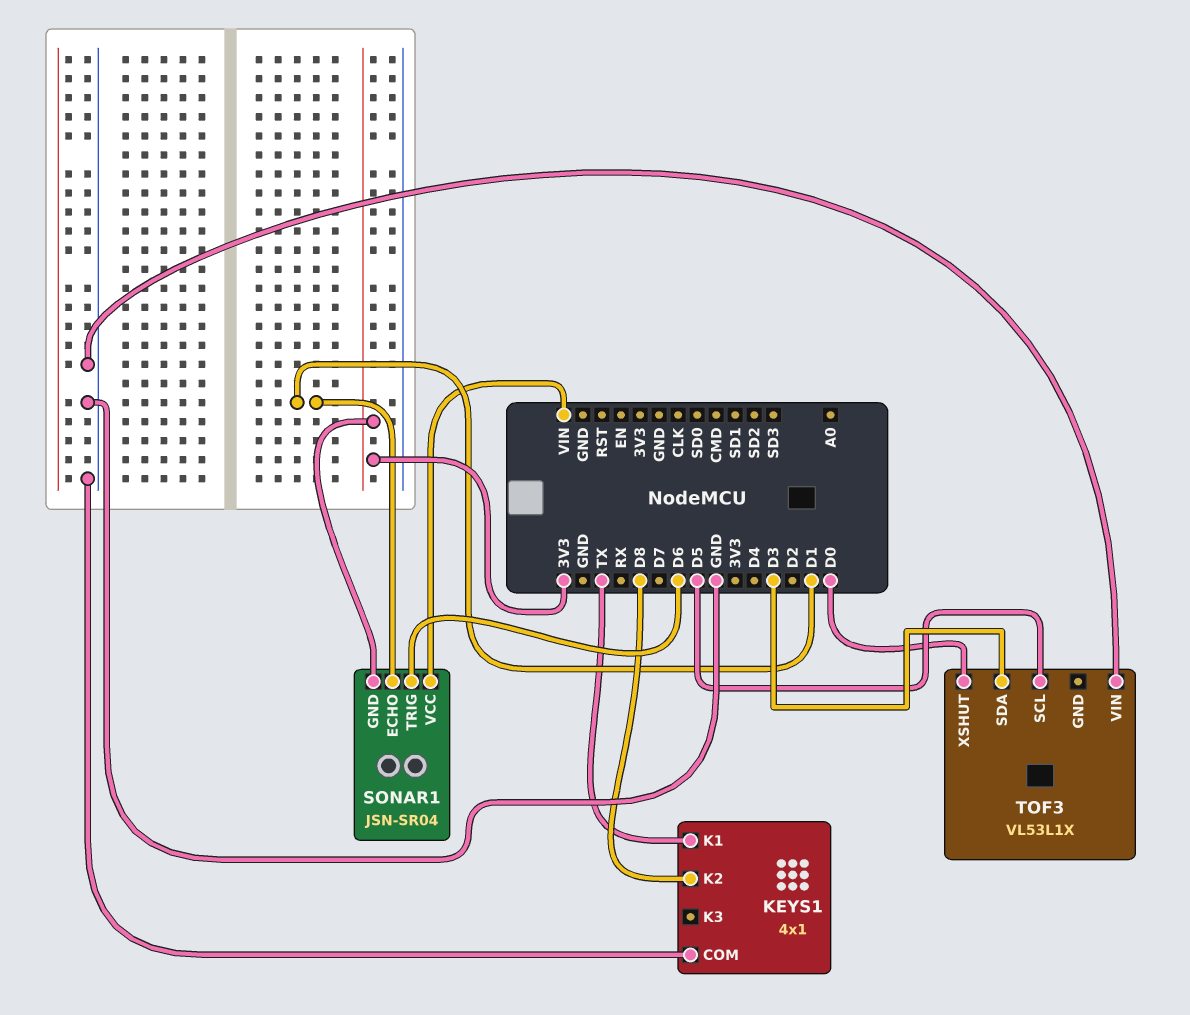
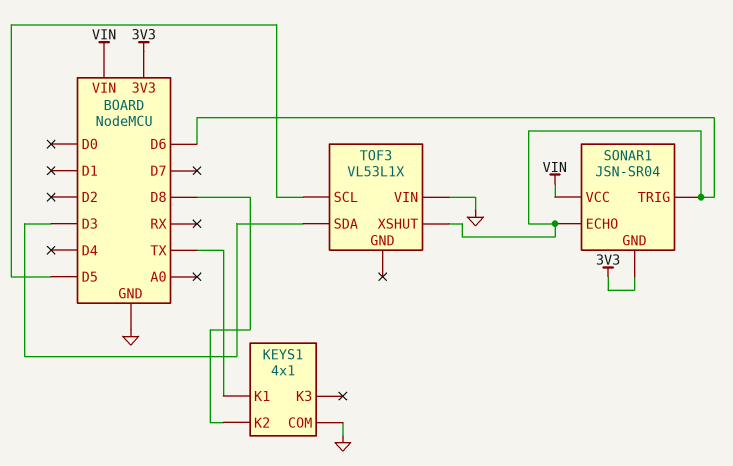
SONAR1 pin ECHO: D1 -> D6
TOF3 pin XSHUT: D0 -> D6

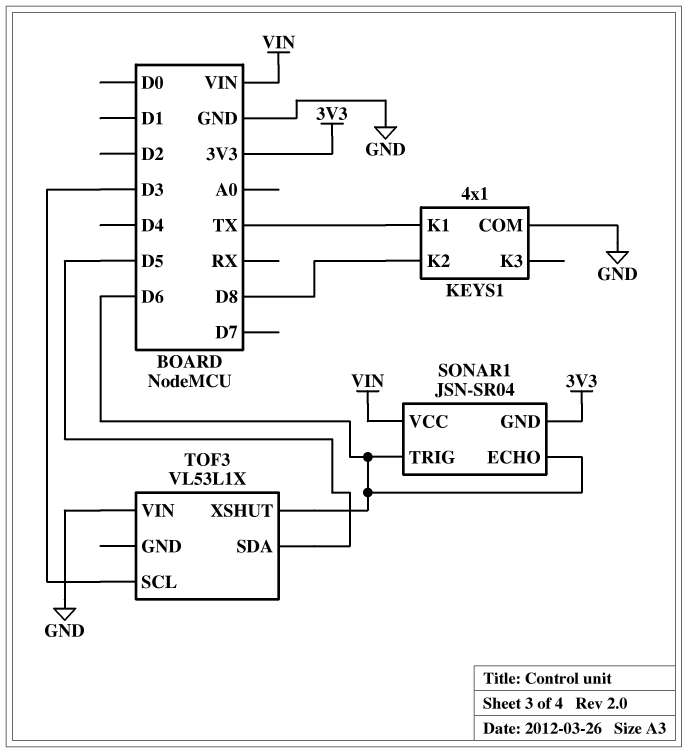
TOF3 pin SCL: D5 -> D3
TOF3 pin SDA: D3 -> D5

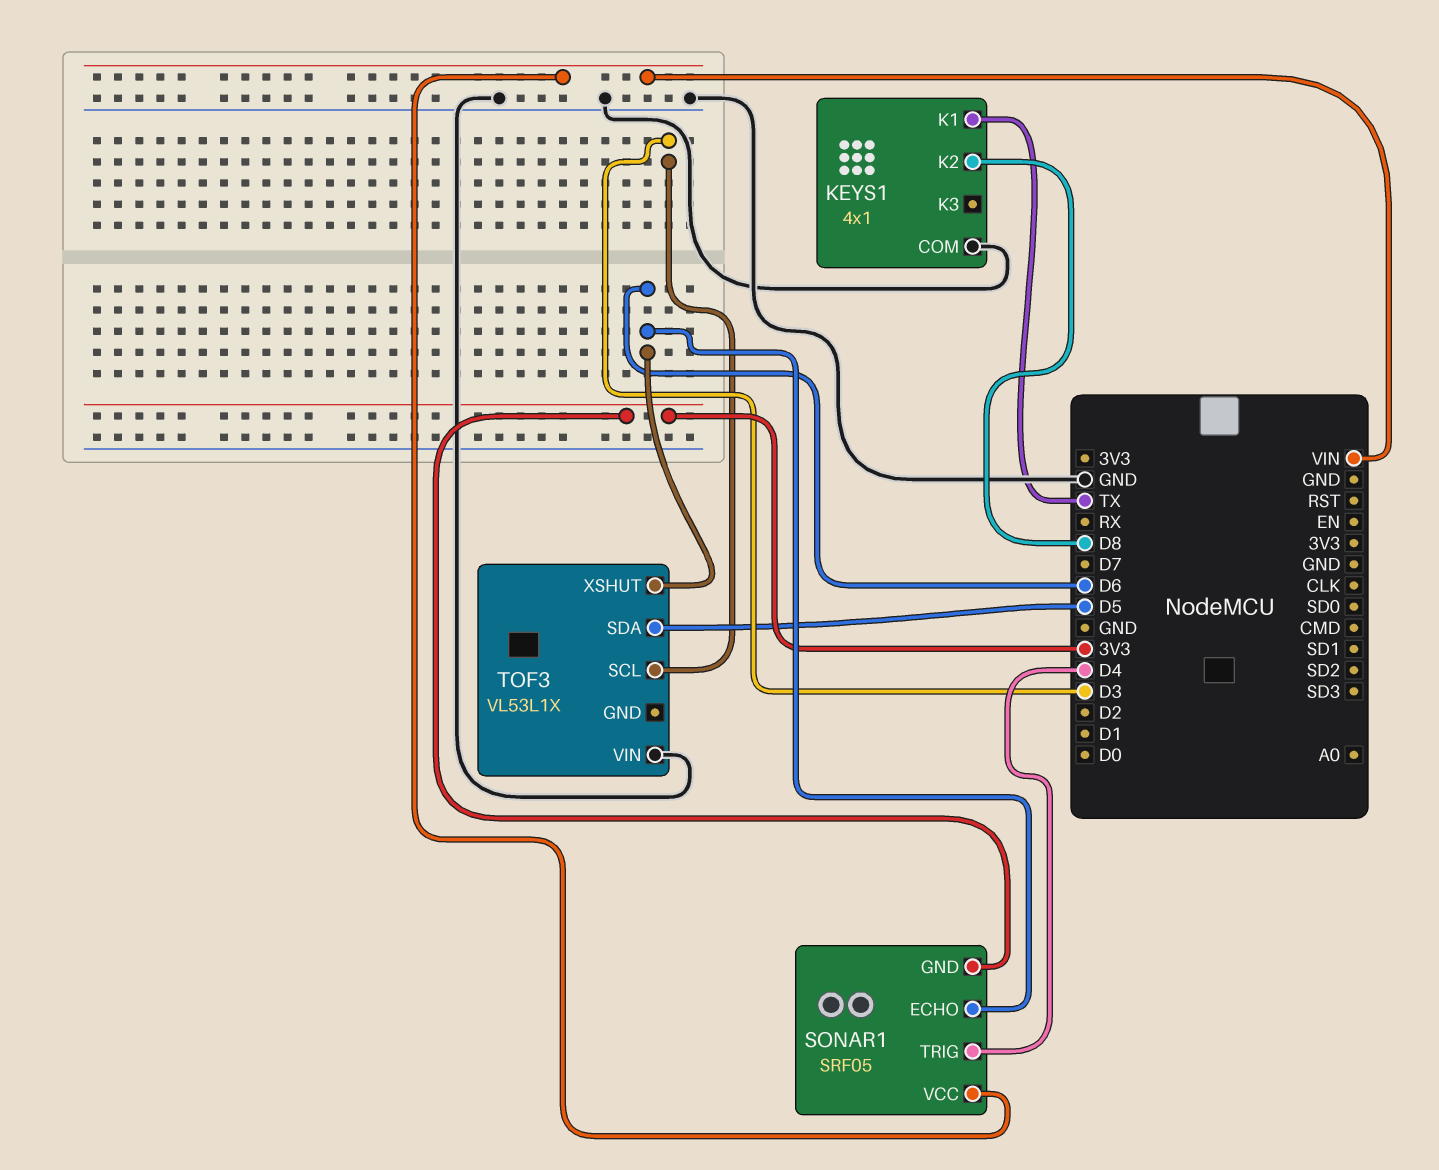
SONAR1: JSN-SR04 -> SRF05
SONAR1 pin TRIG: D6 -> D4

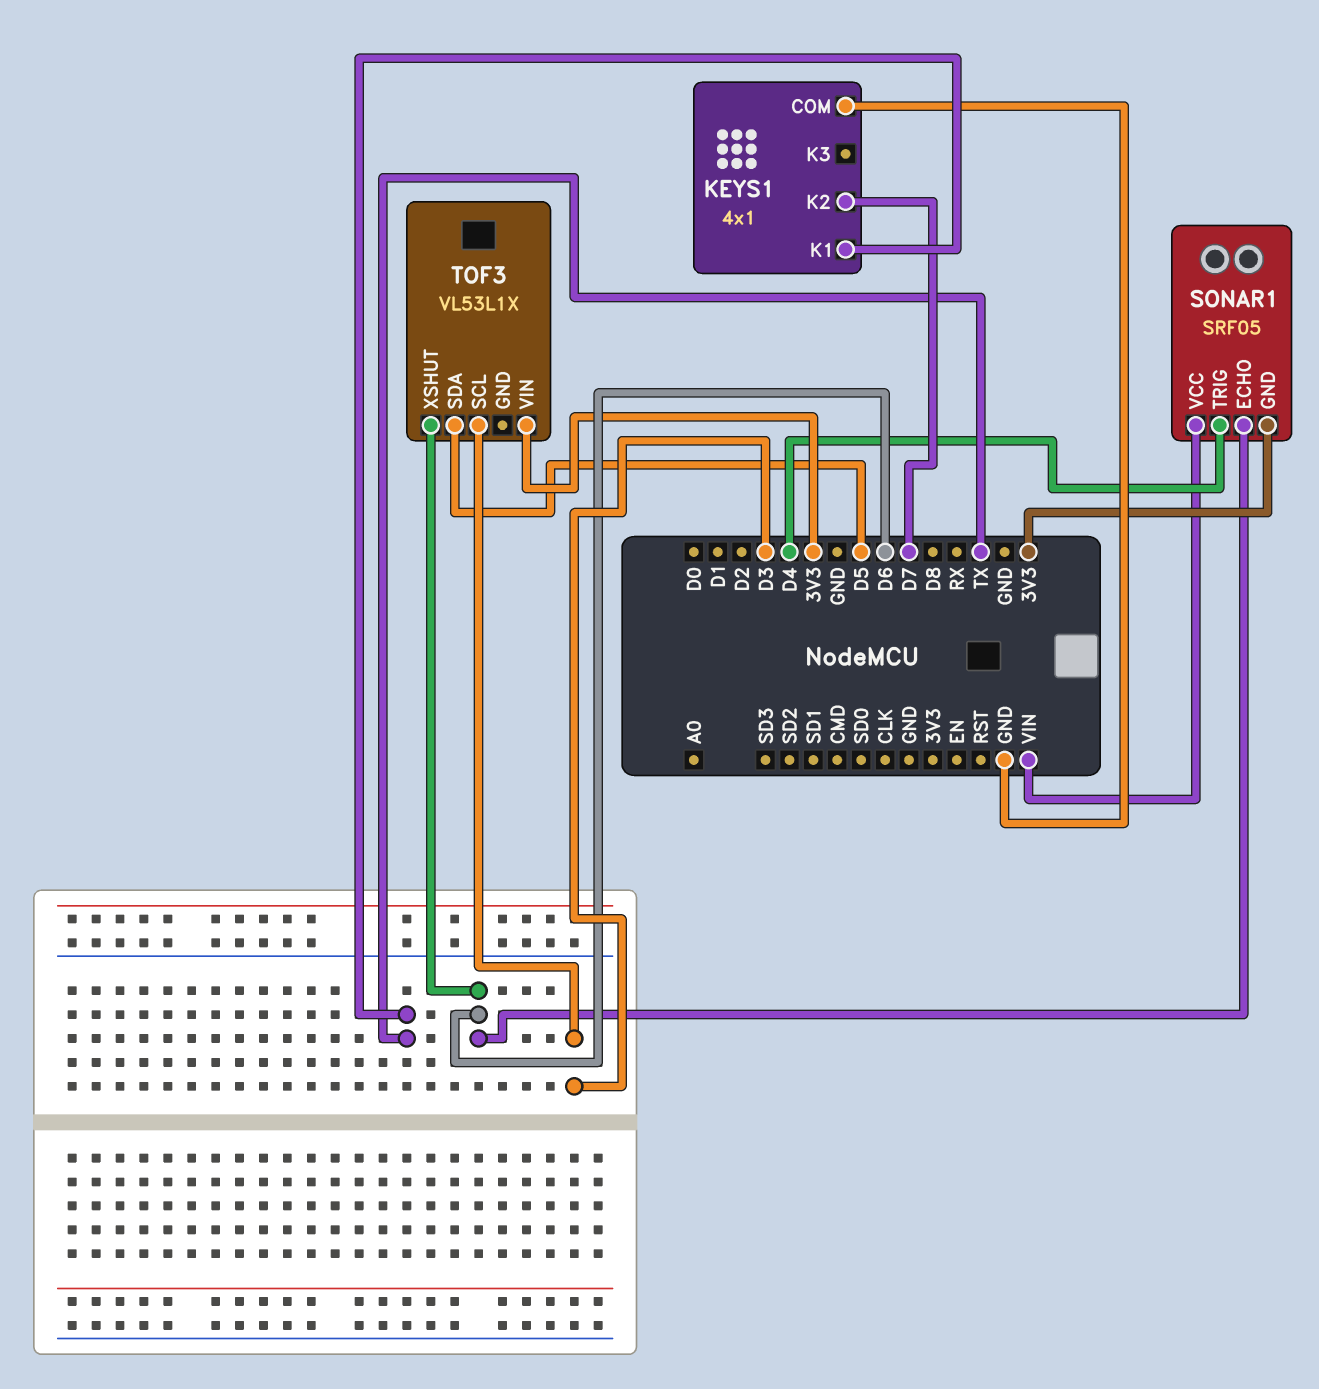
KEYS1 pin K2: D8 -> D7
TOF3 pin VIN: GND -> 3V3

